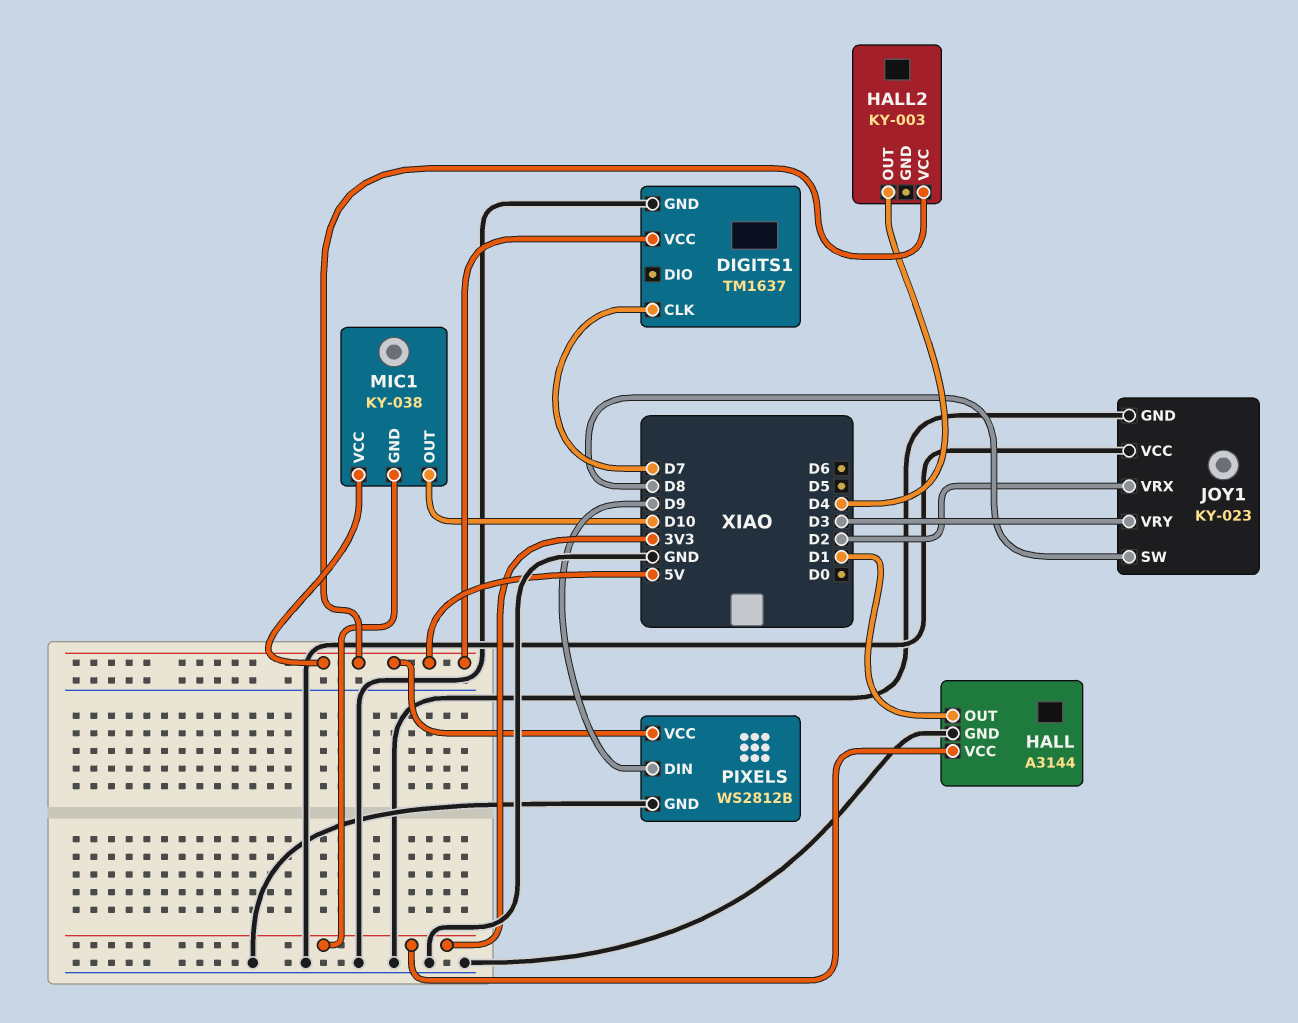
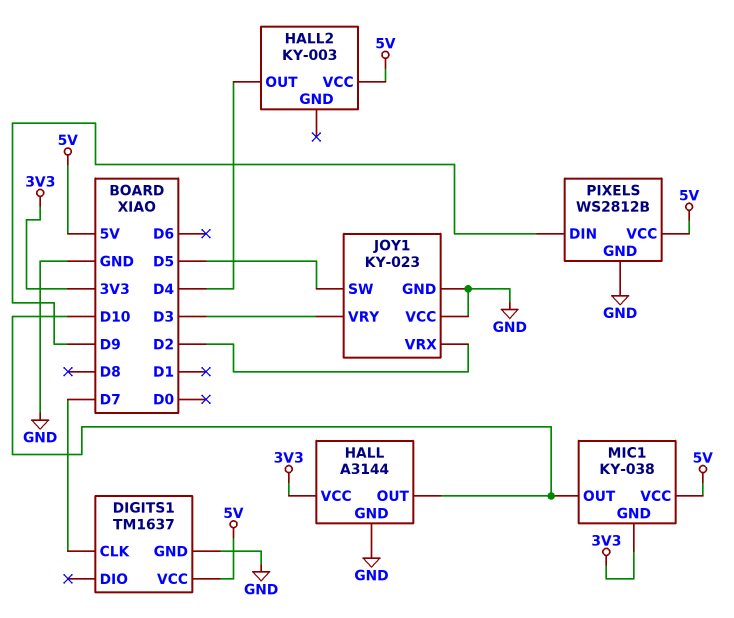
HALL pin OUT: D1 -> D10
JOY1 pin SW: D8 -> D5

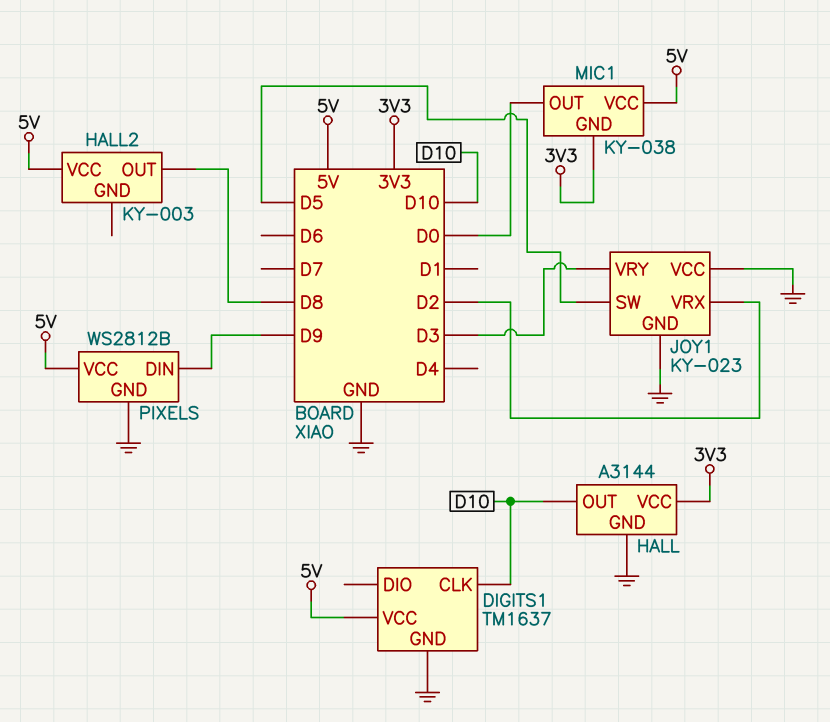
DIGITS1 pin CLK: D7 -> D10
HALL2 pin OUT: D4 -> D8
MIC1 pin OUT: D10 -> D0

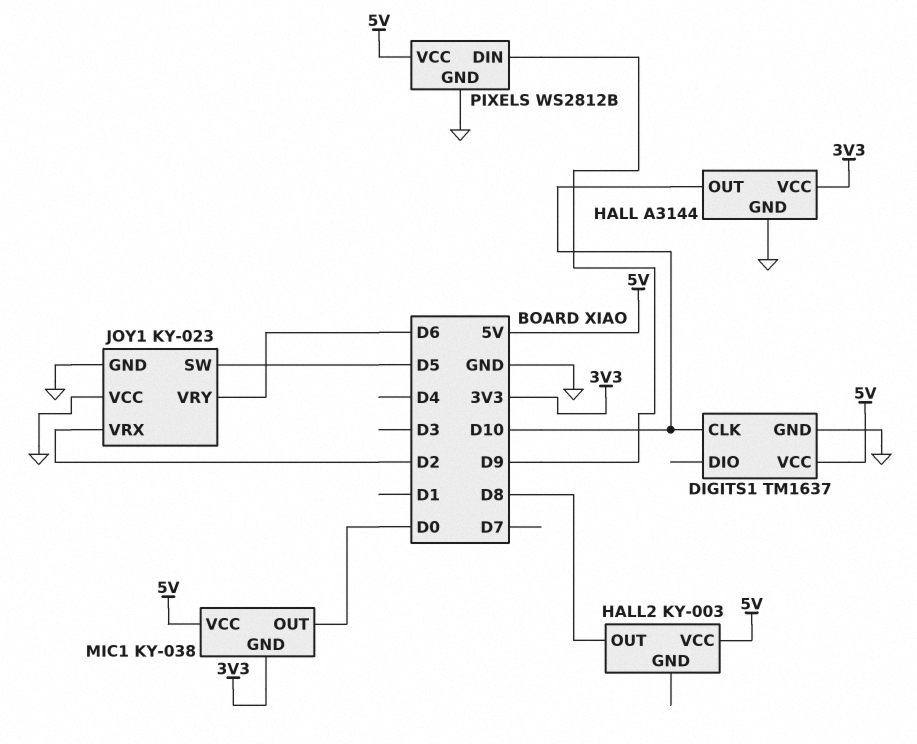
JOY1 pin VRY: D3 -> D6

